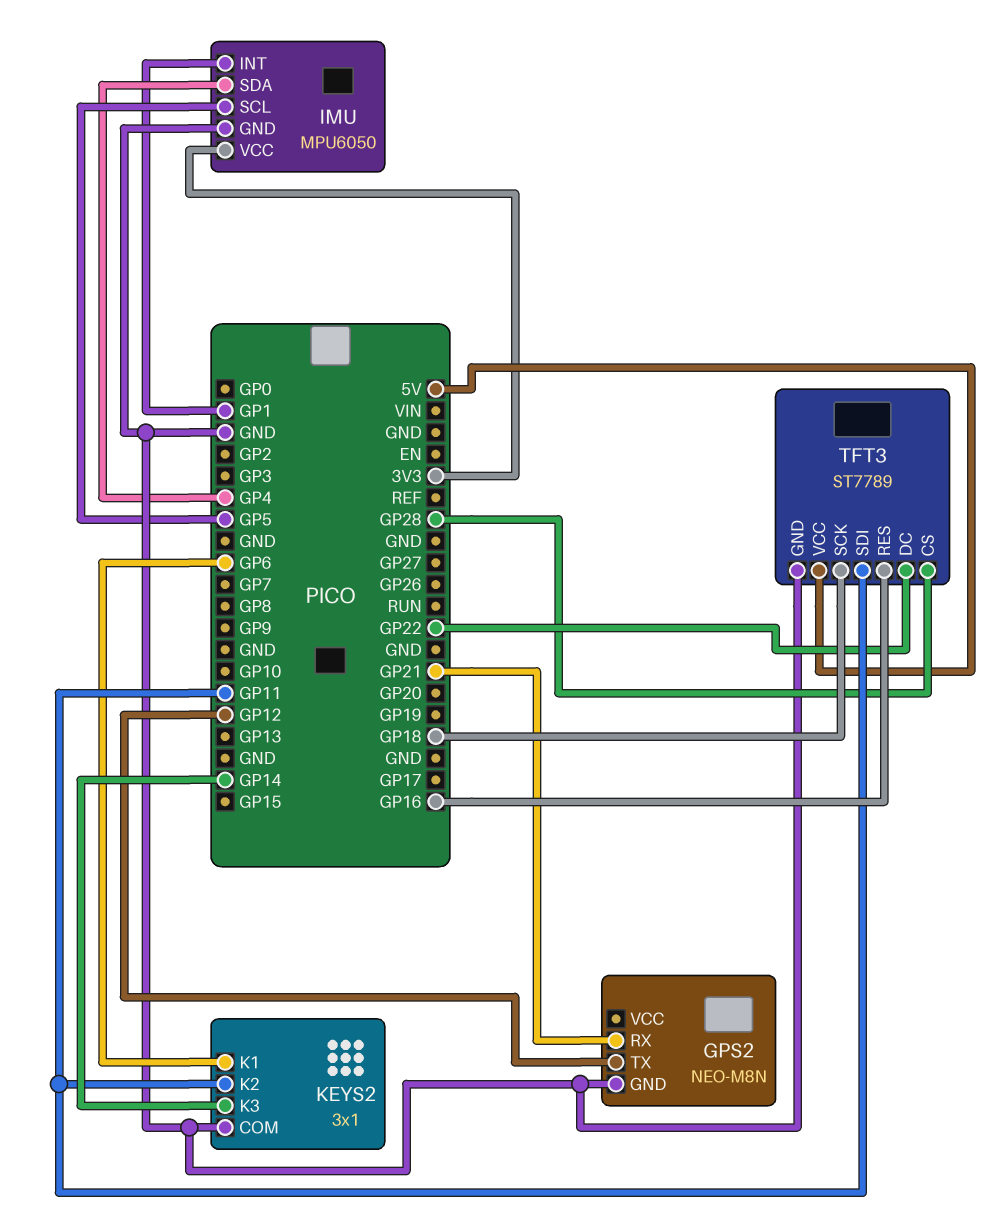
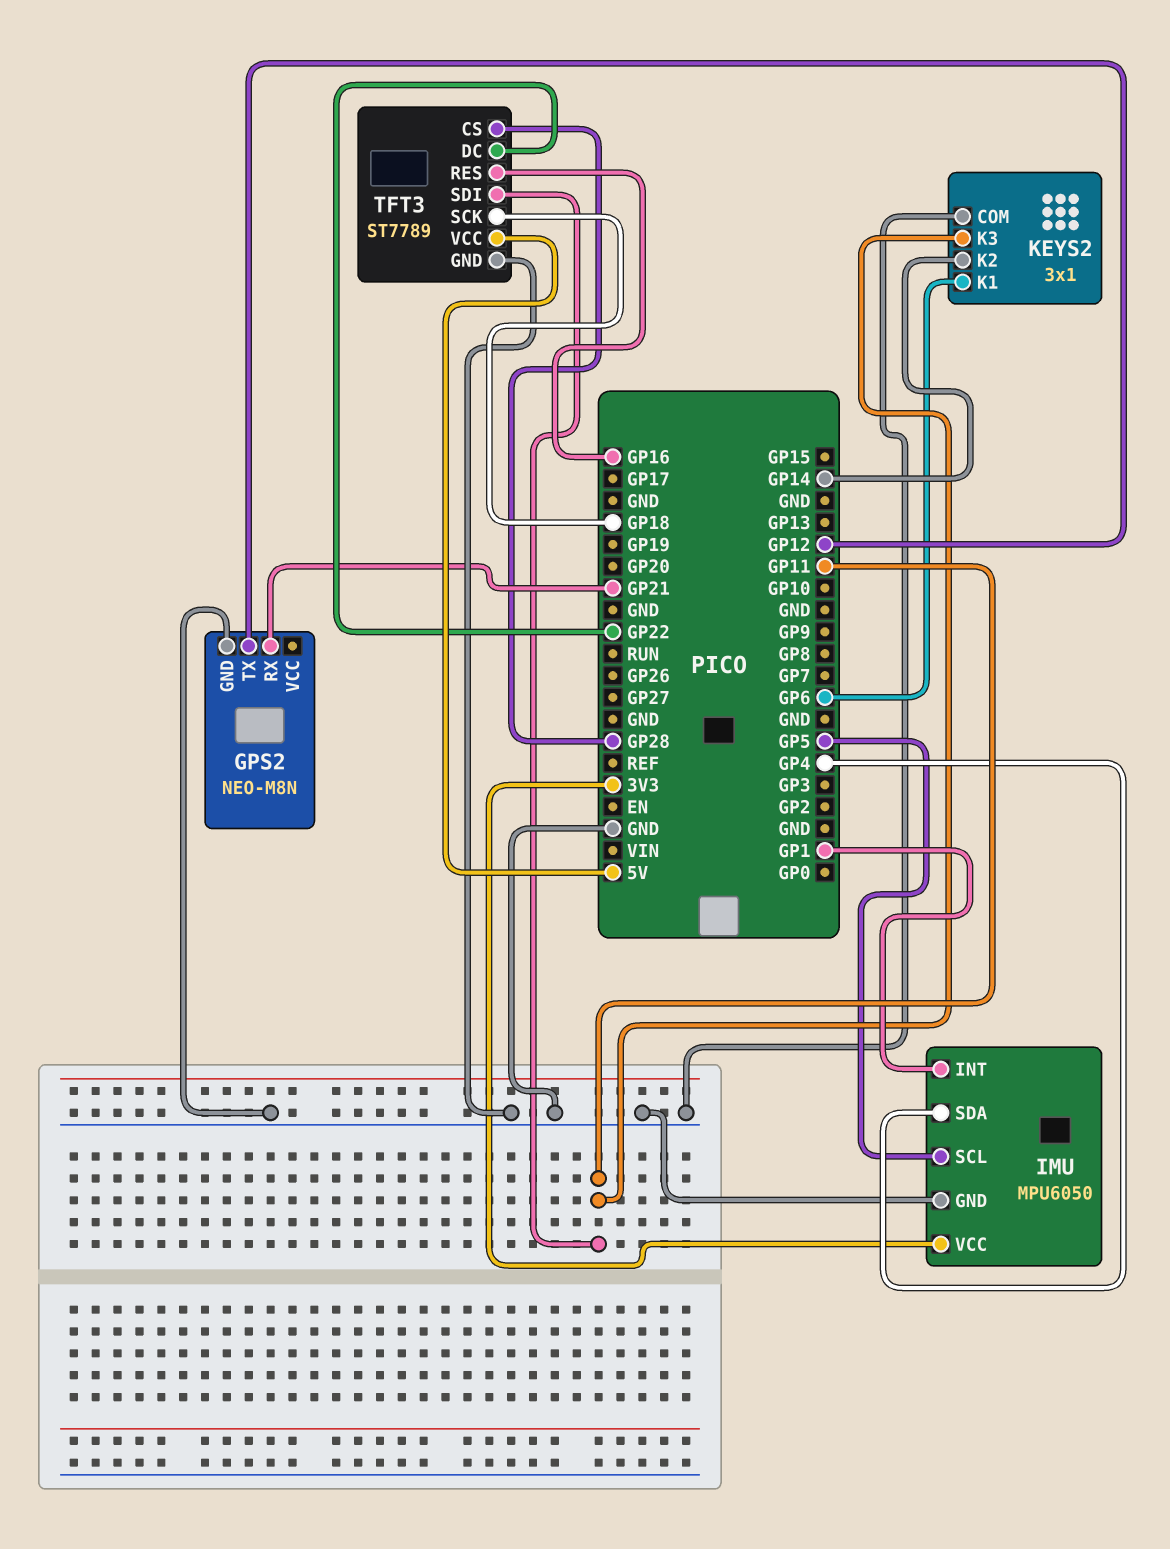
KEYS2 pin K2: GP11 -> GP14
KEYS2 pin K3: GP14 -> GP11

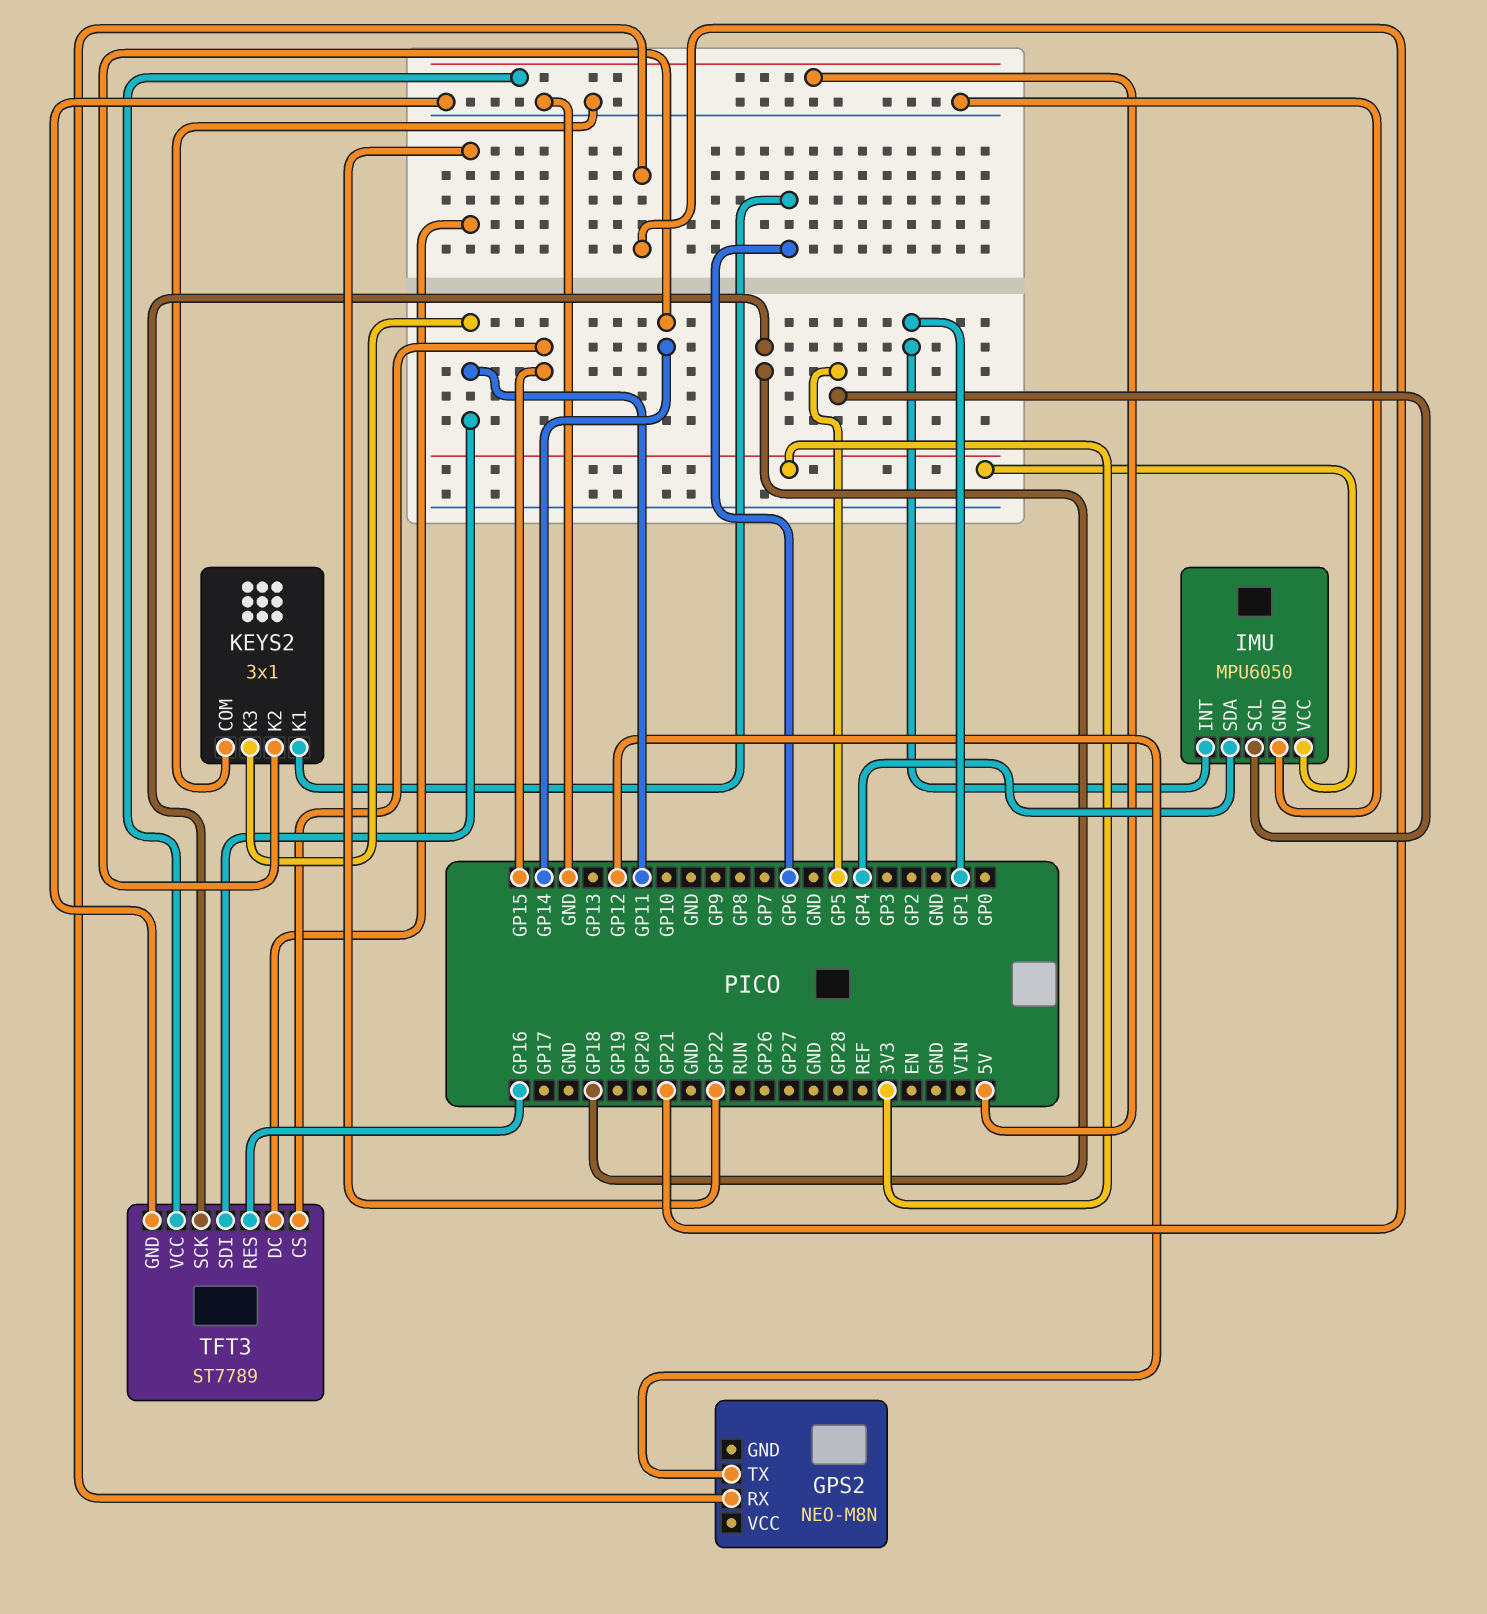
GPS2 pin GND: GND -> none
TFT3 pin CS: GP28 -> GP15

